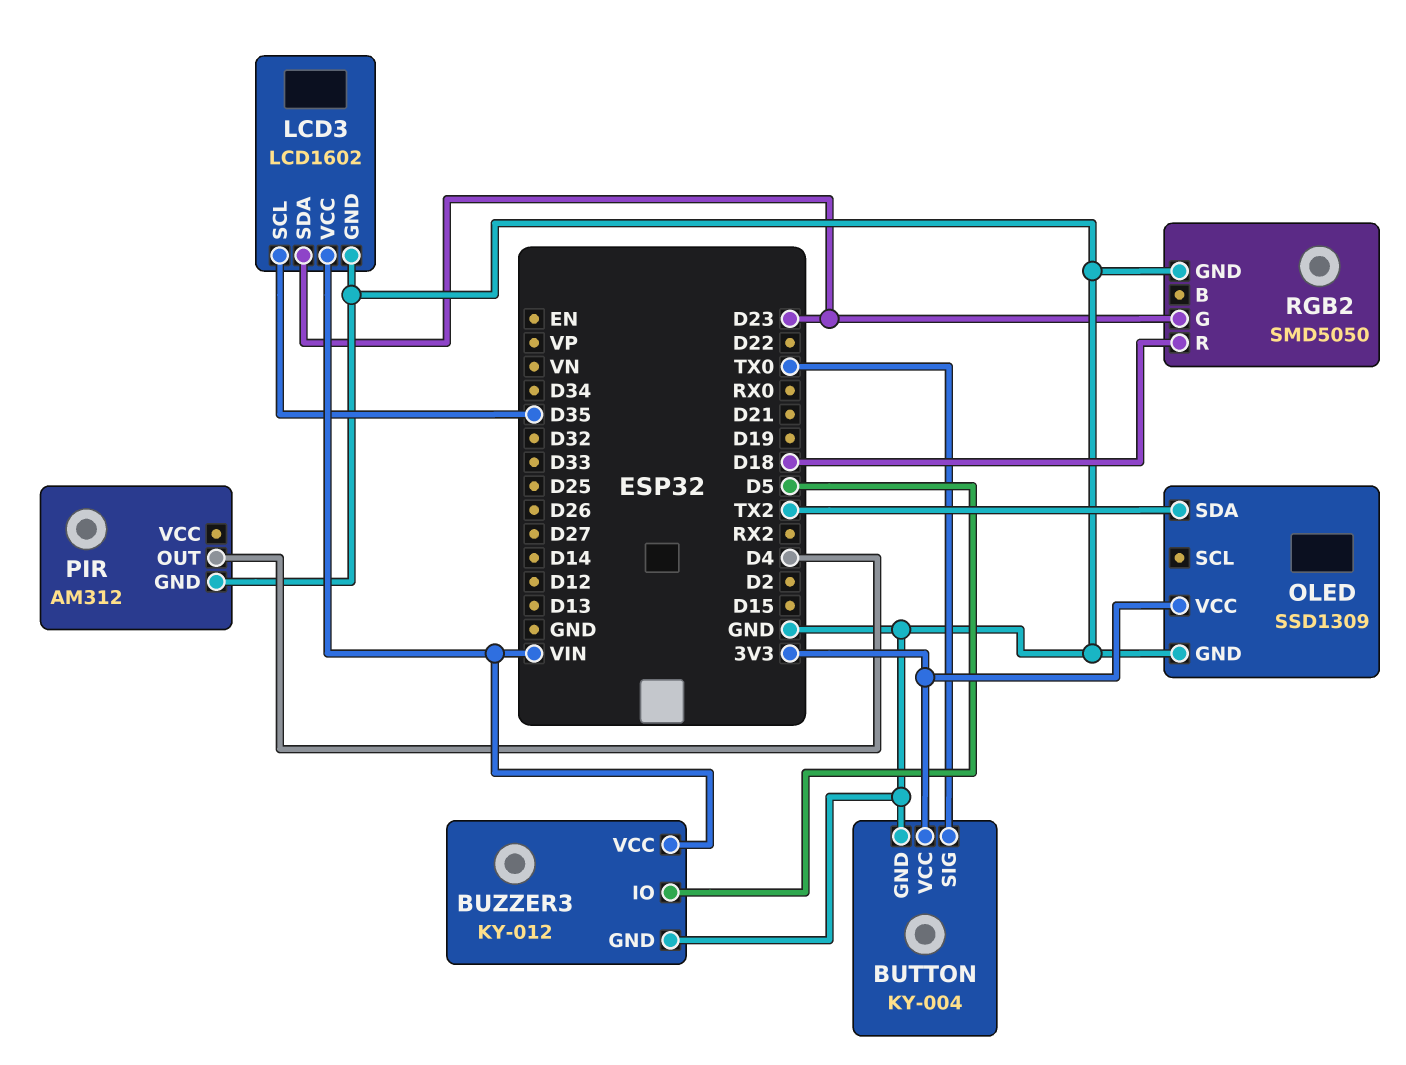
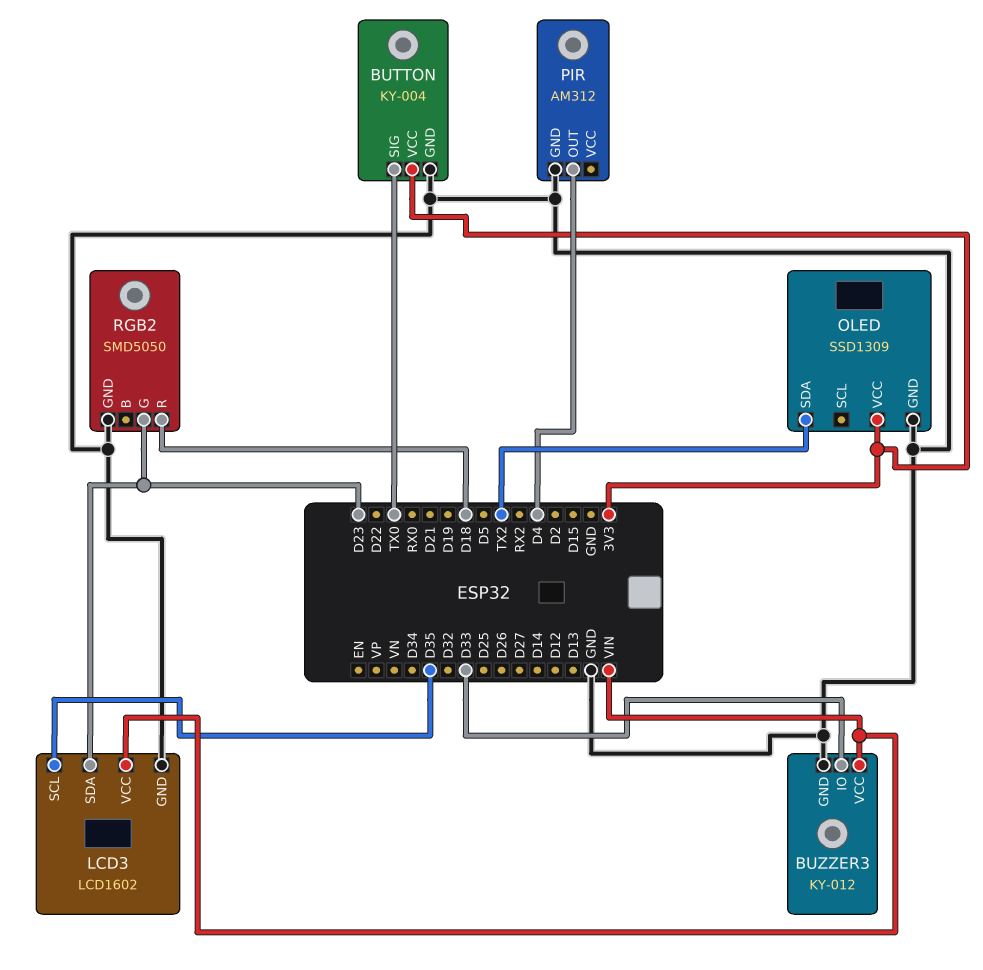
BUZZER3 pin IO: D5 -> D33

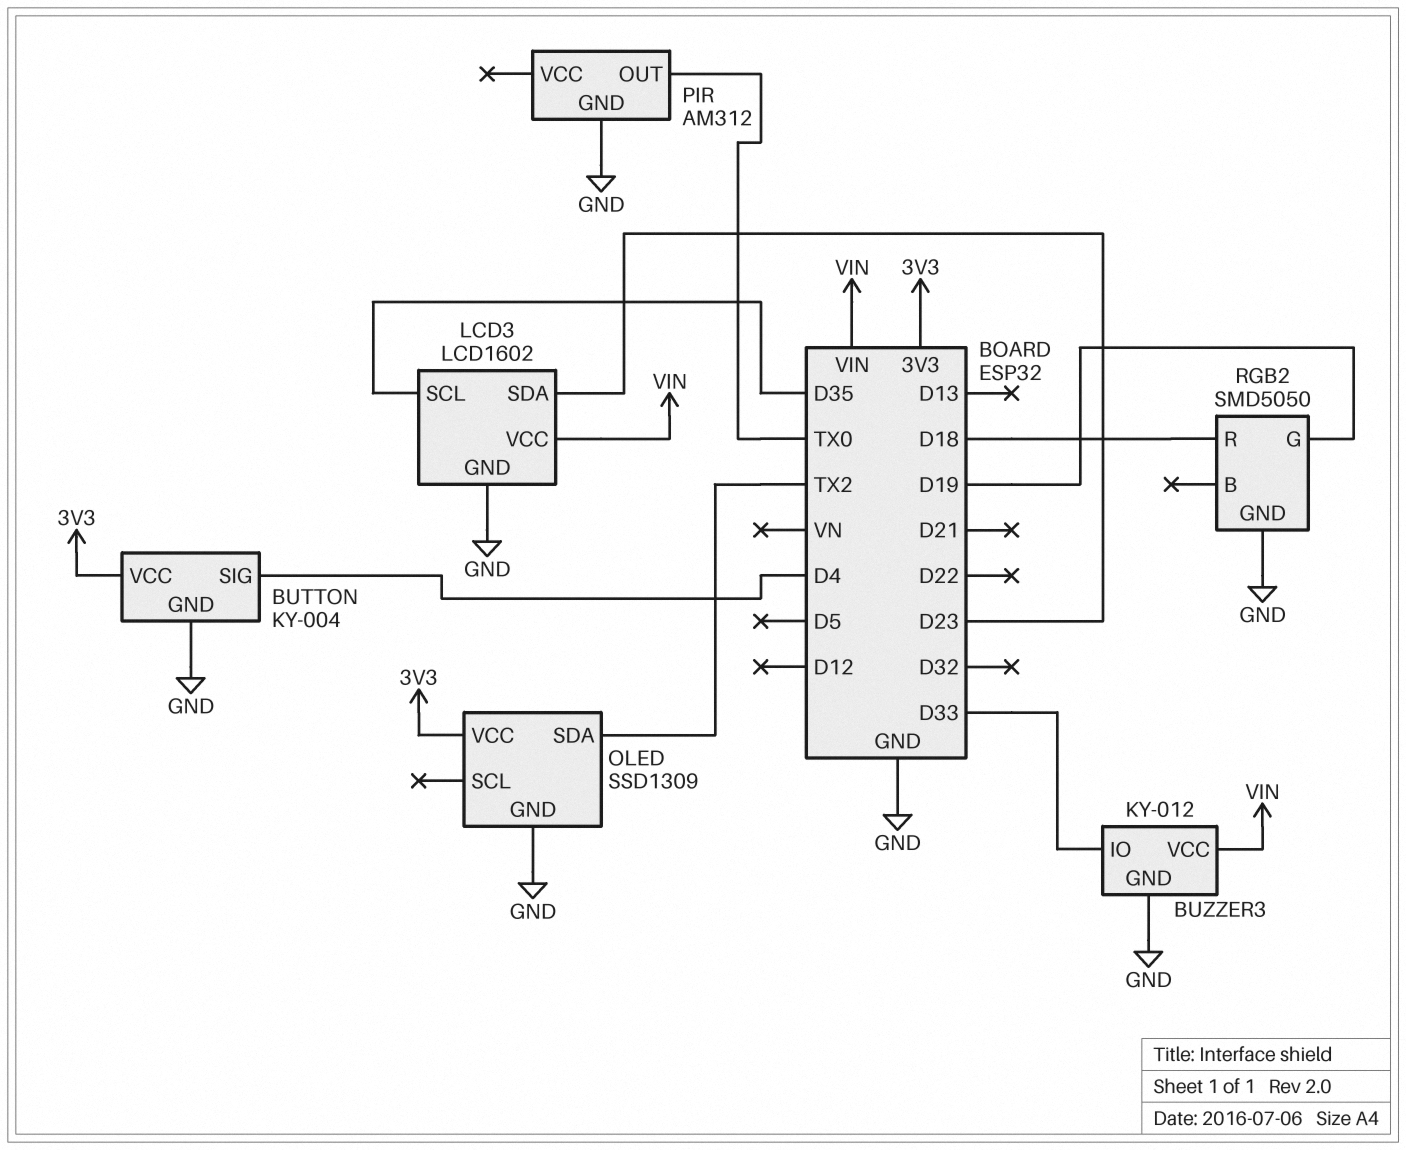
BUTTON pin SIG: TX0 -> D4
PIR pin OUT: D4 -> TX0
RGB2 pin G: D23 -> D19

